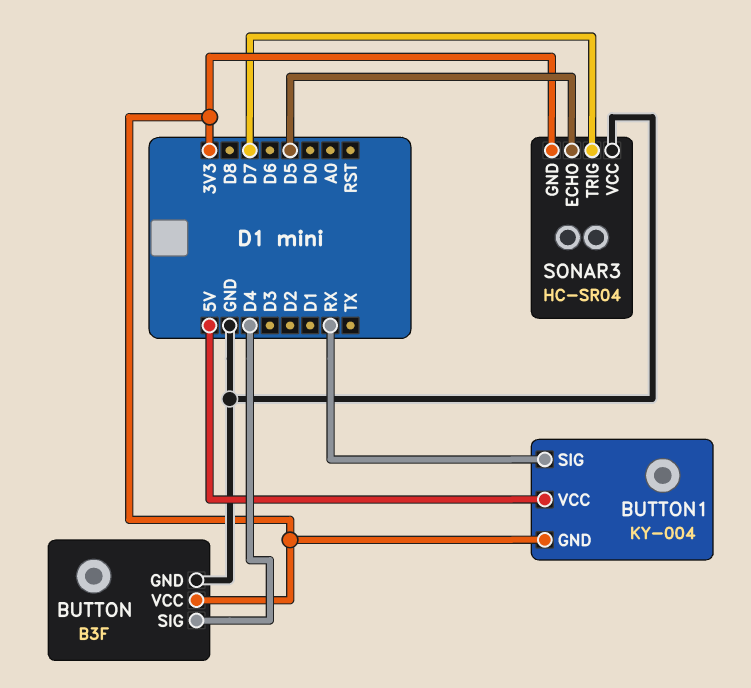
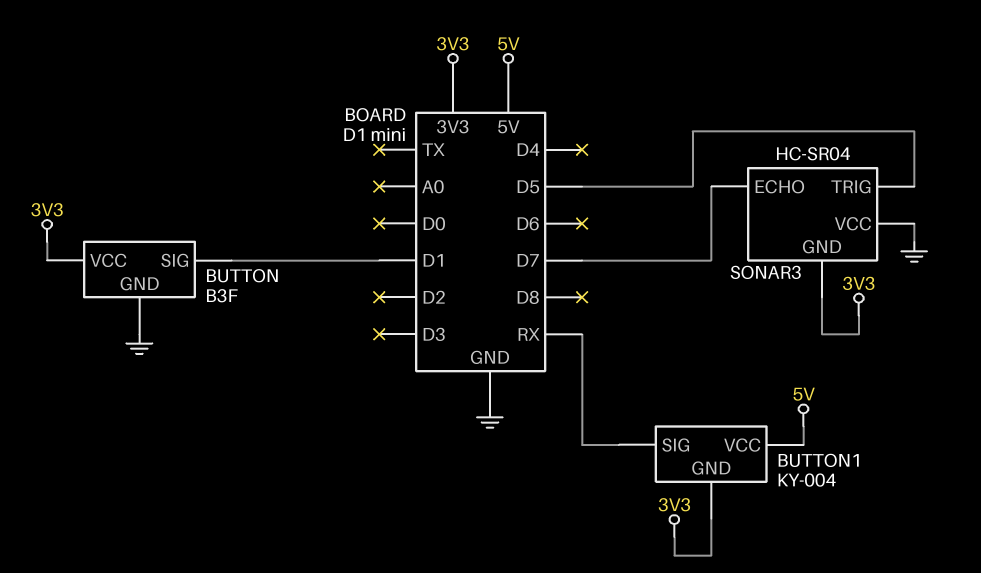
BUTTON pin SIG: D4 -> D1
SONAR3 pin ECHO: D5 -> D7
SONAR3 pin TRIG: D7 -> D5

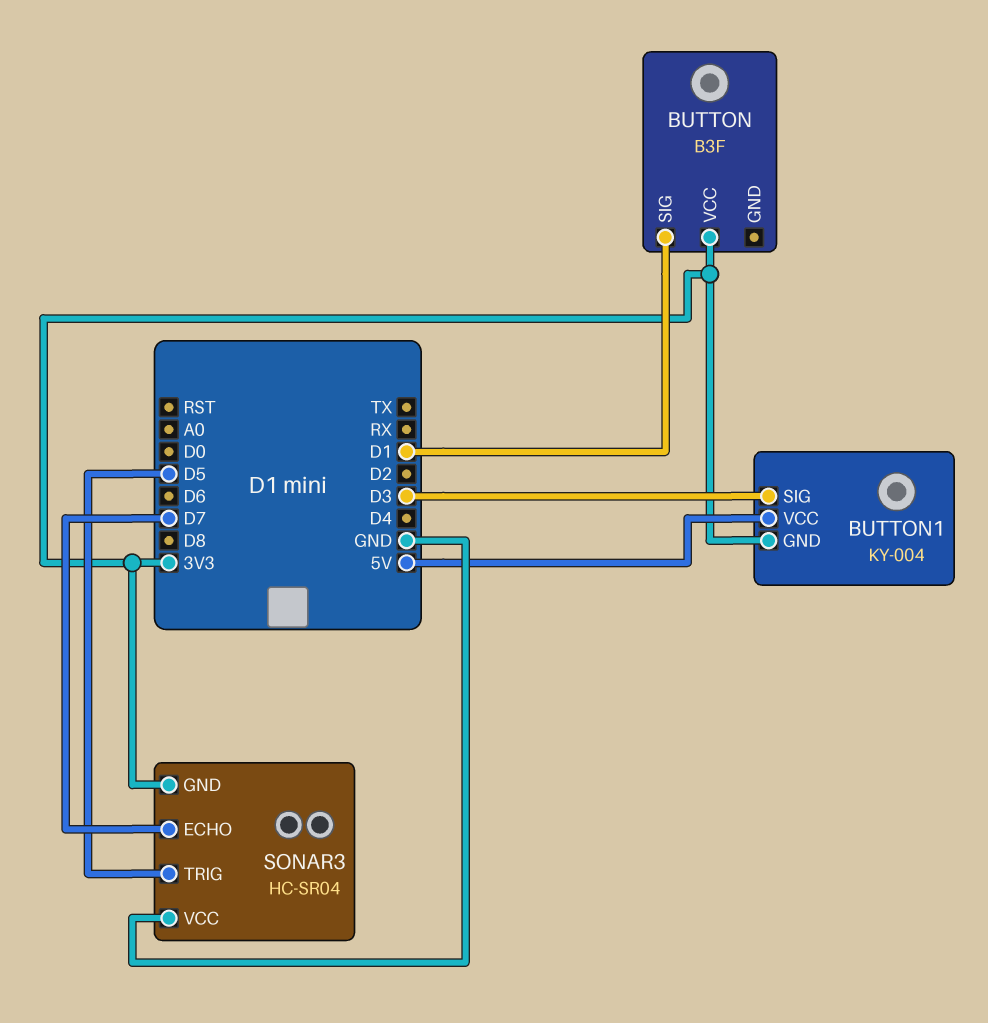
BUTTON pin GND: GND -> none
BUTTON1 pin SIG: RX -> D3

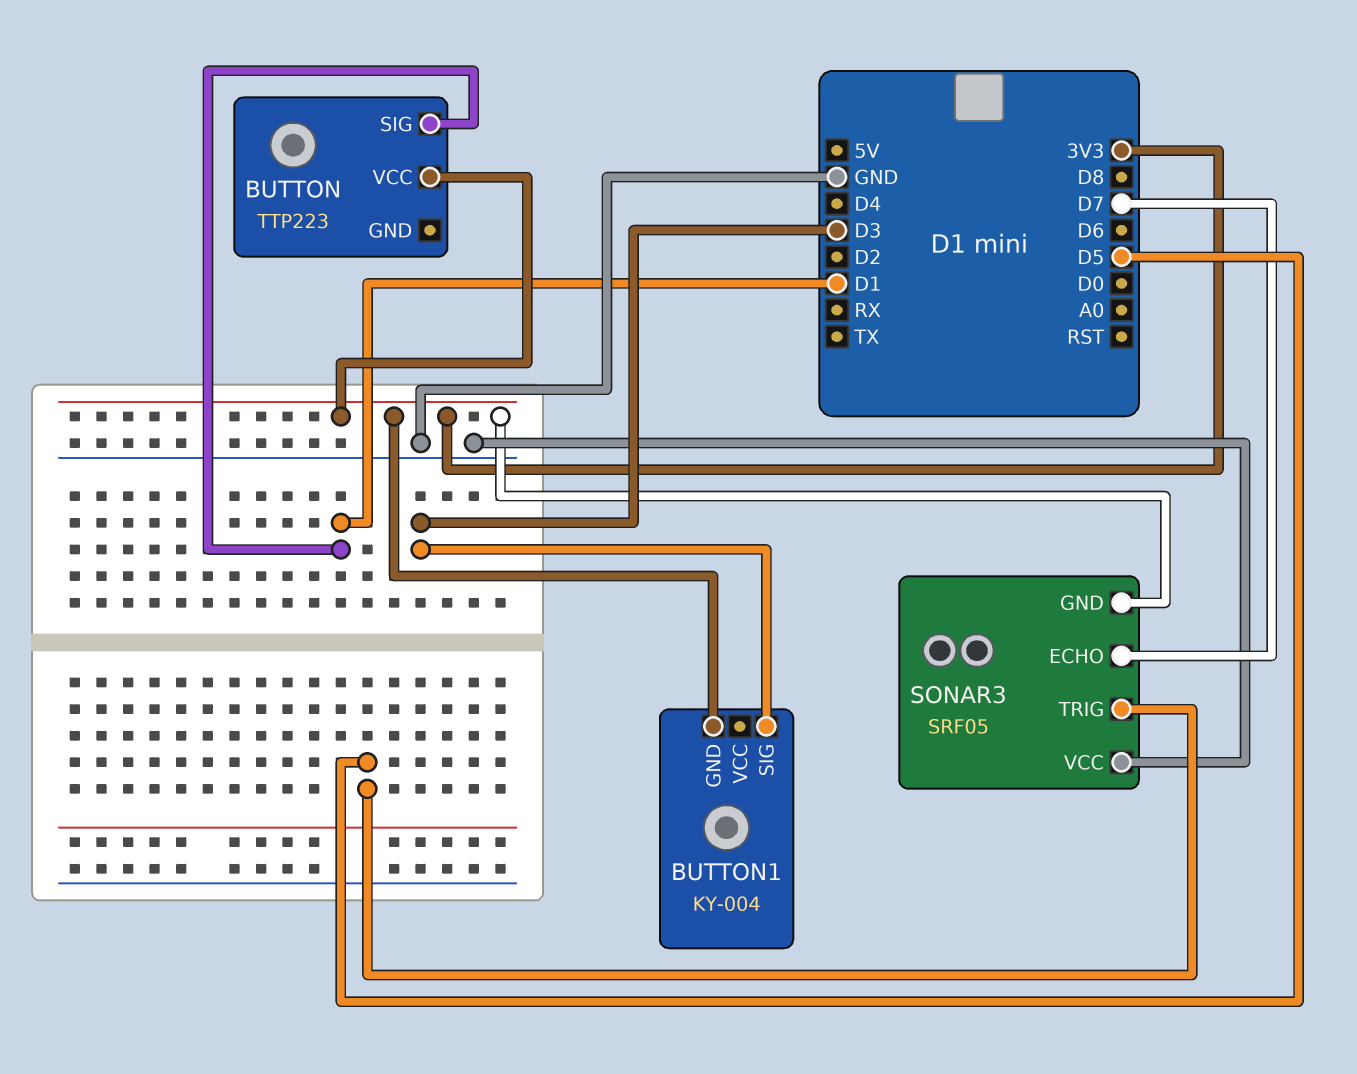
BUTTON: B3F -> TTP223
BUTTON1 pin VCC: 5V -> none
SONAR3: HC-SR04 -> SRF05

